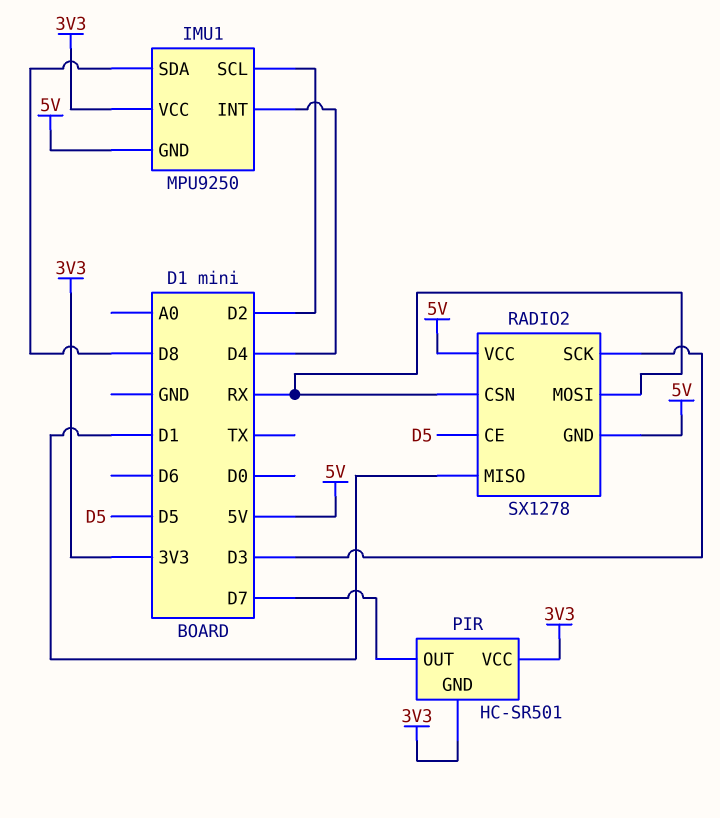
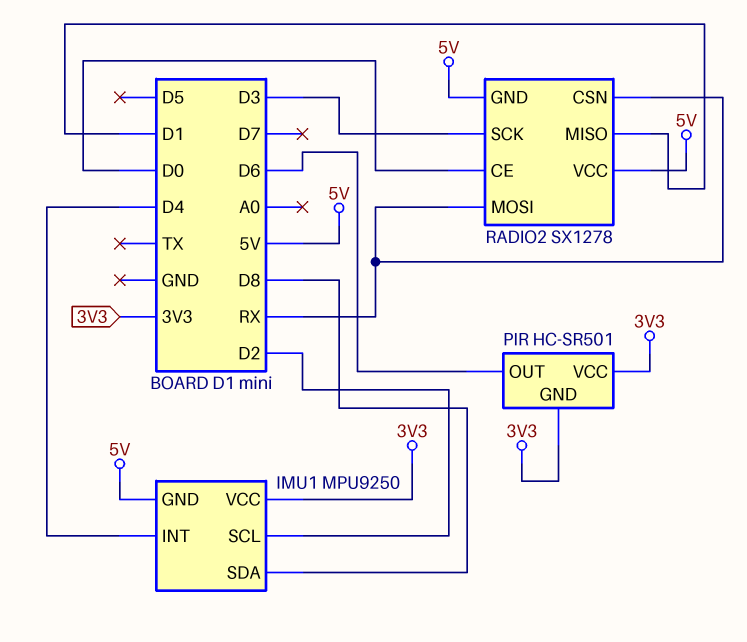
PIR pin OUT: D7 -> D6
RADIO2 pin CE: D5 -> D0

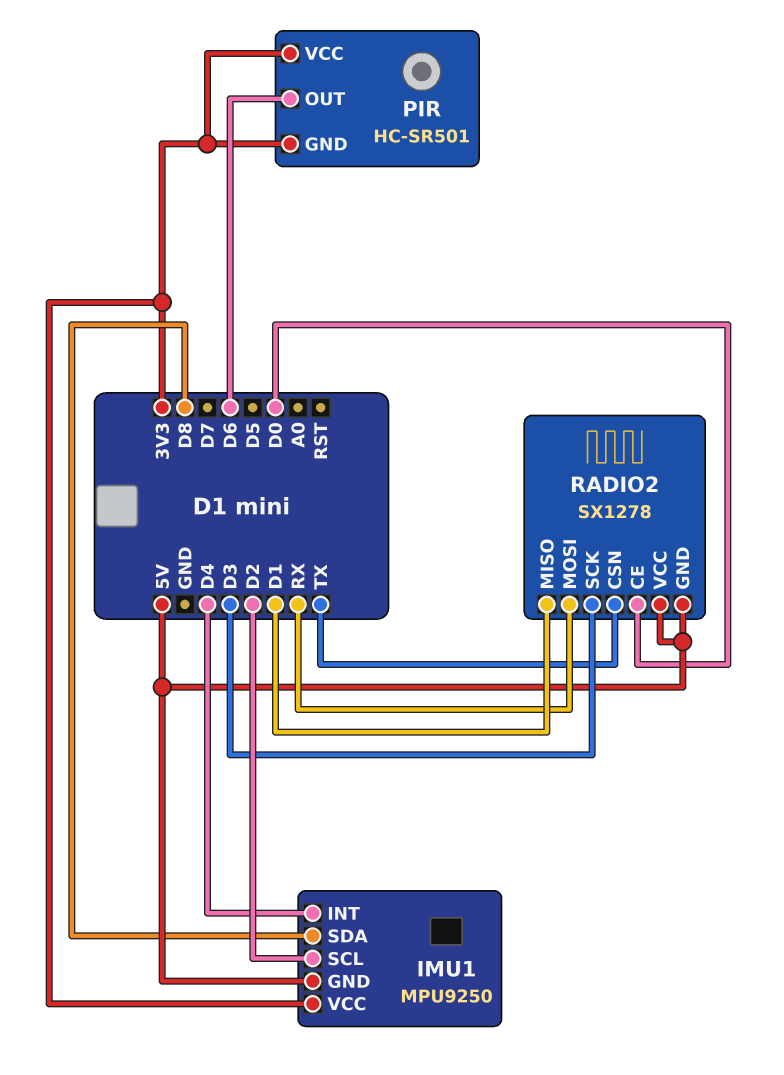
RADIO2 pin CSN: RX -> TX

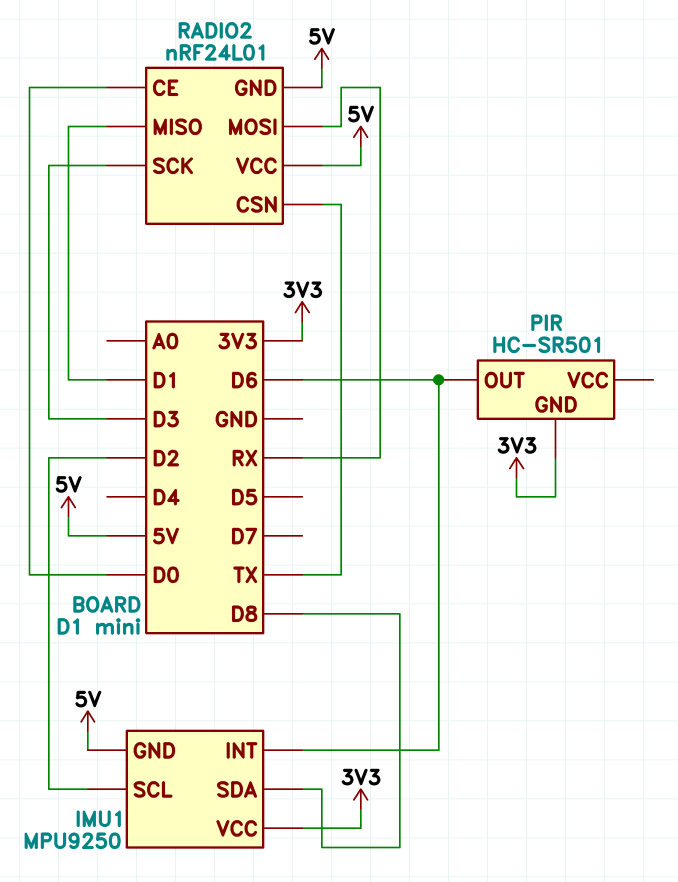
IMU1 pin INT: D4 -> D6
PIR pin VCC: 3V3 -> none
RADIO2: SX1278 -> nRF24L01

